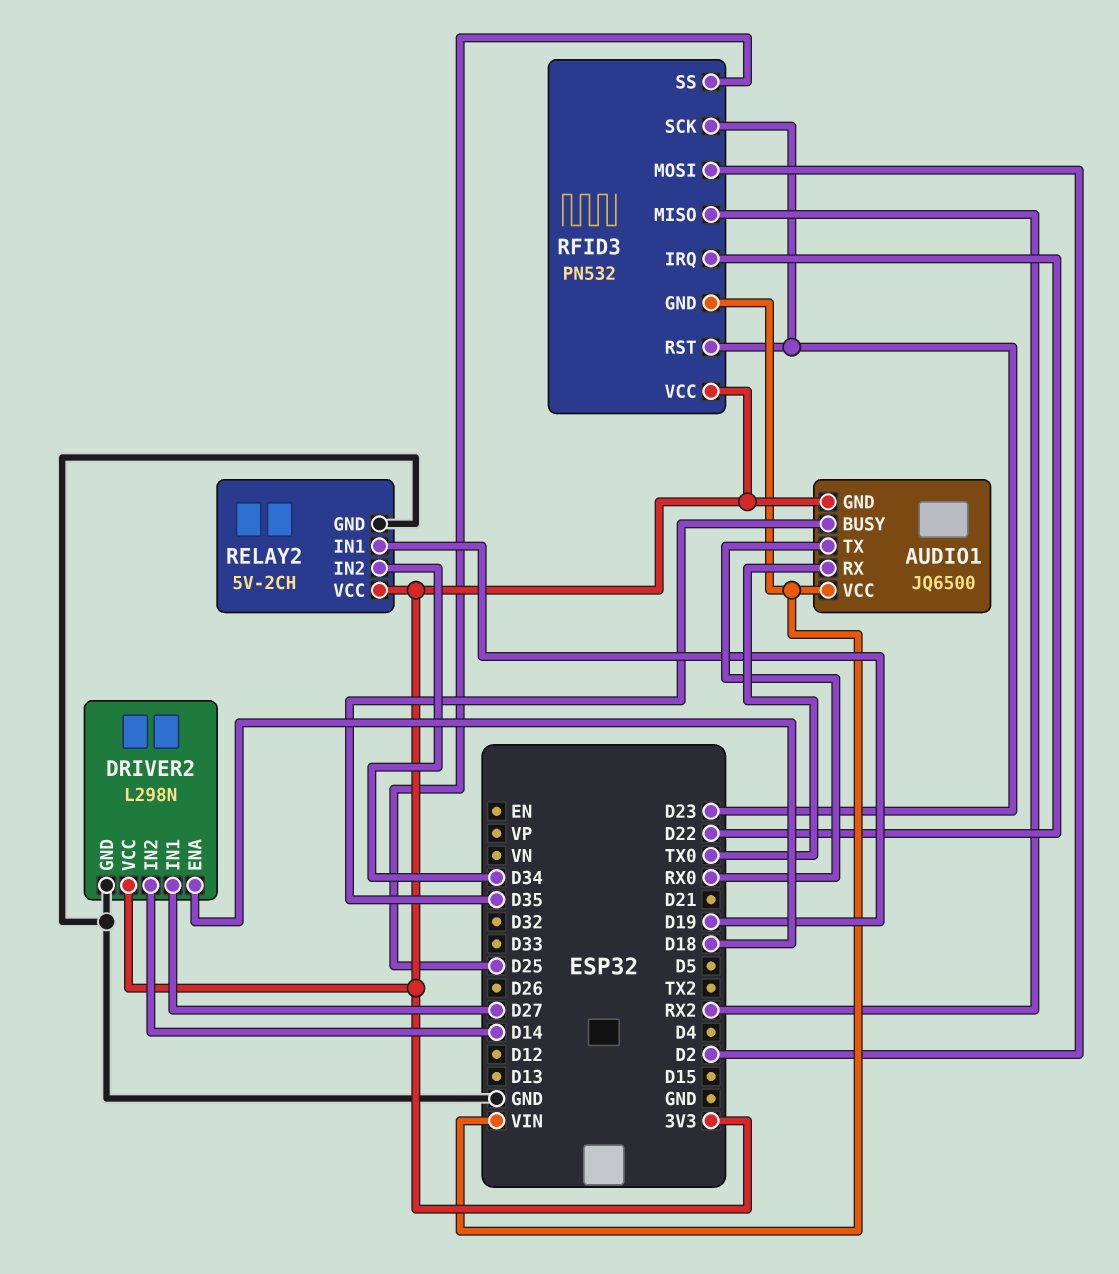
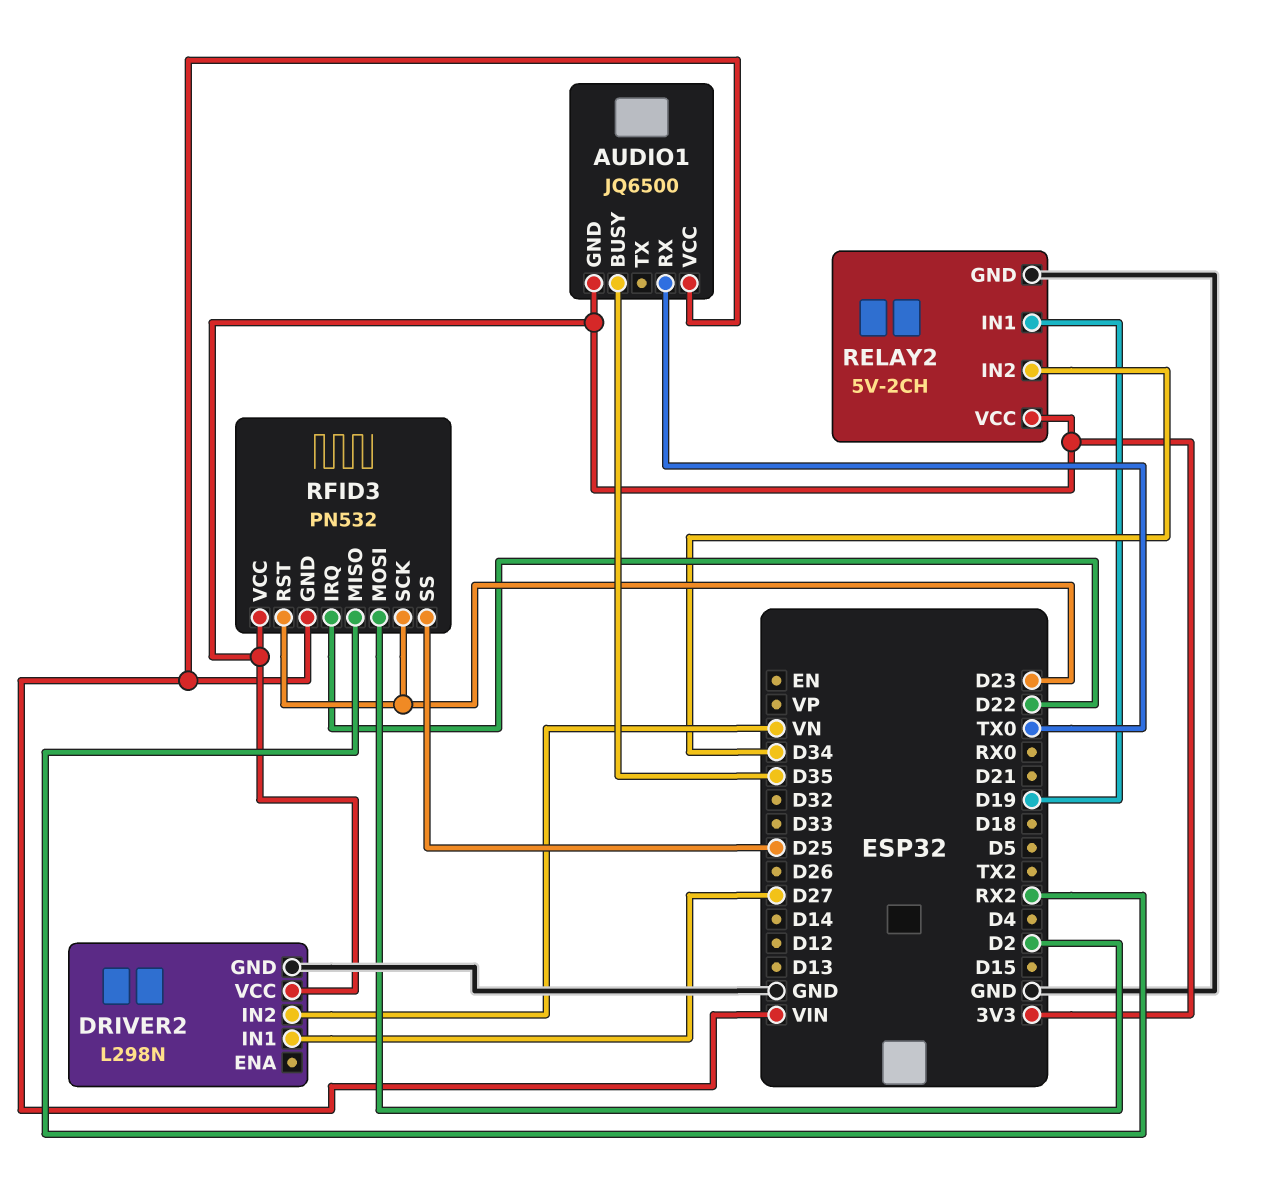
AUDIO1 pin TX: RX0 -> none
DRIVER2 pin ENA: D18 -> none
DRIVER2 pin IN2: D14 -> VN

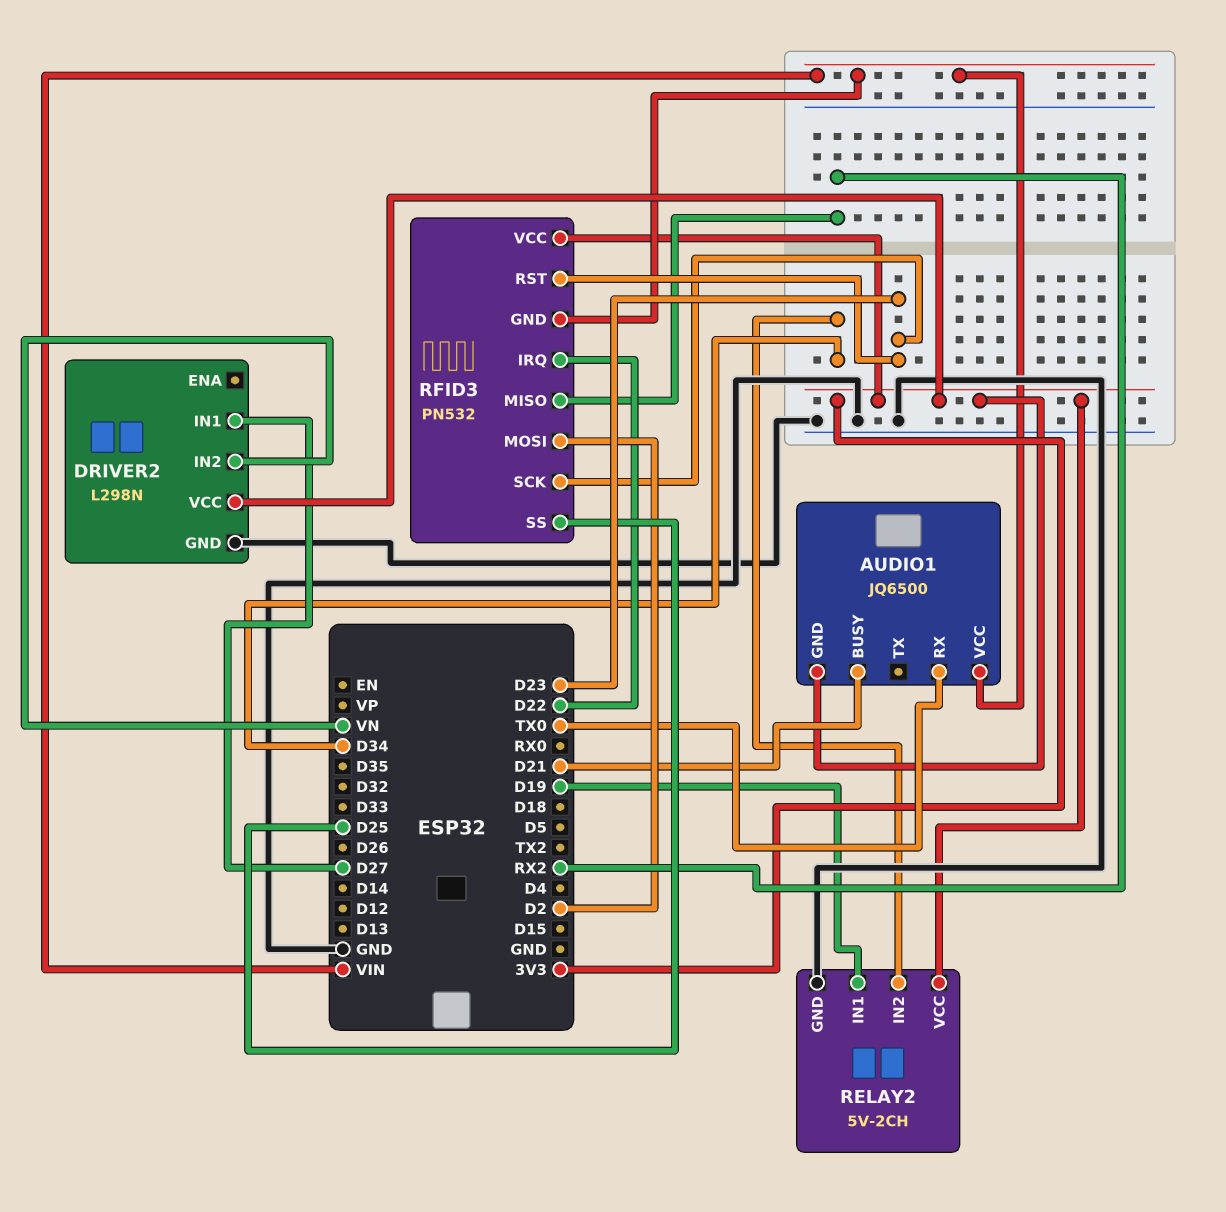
AUDIO1 pin BUSY: D35 -> D21

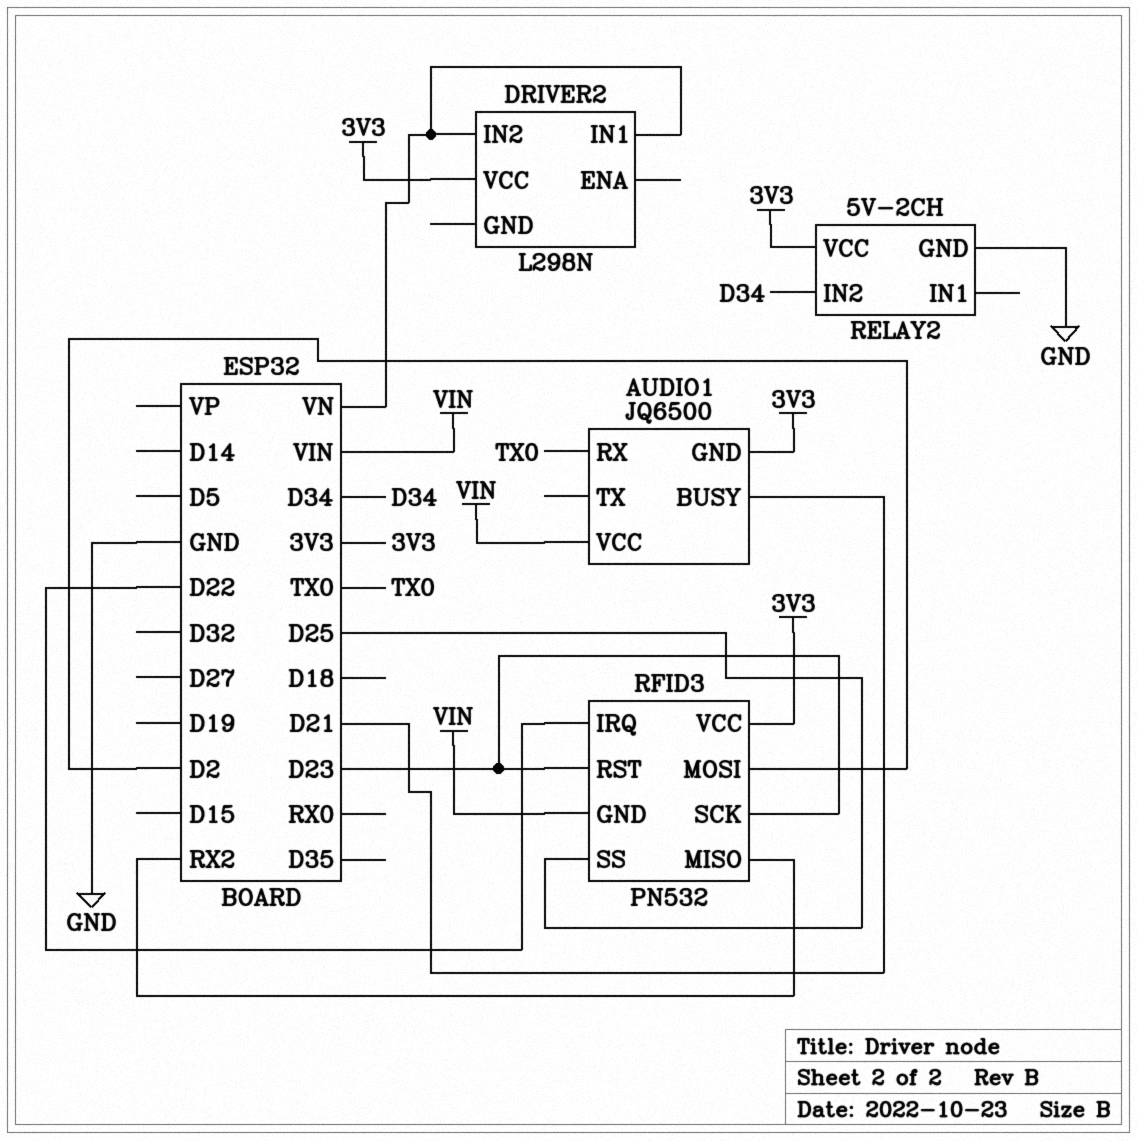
DRIVER2 pin GND: GND -> none
DRIVER2 pin IN1: D27 -> VN
RELAY2 pin IN1: D19 -> none

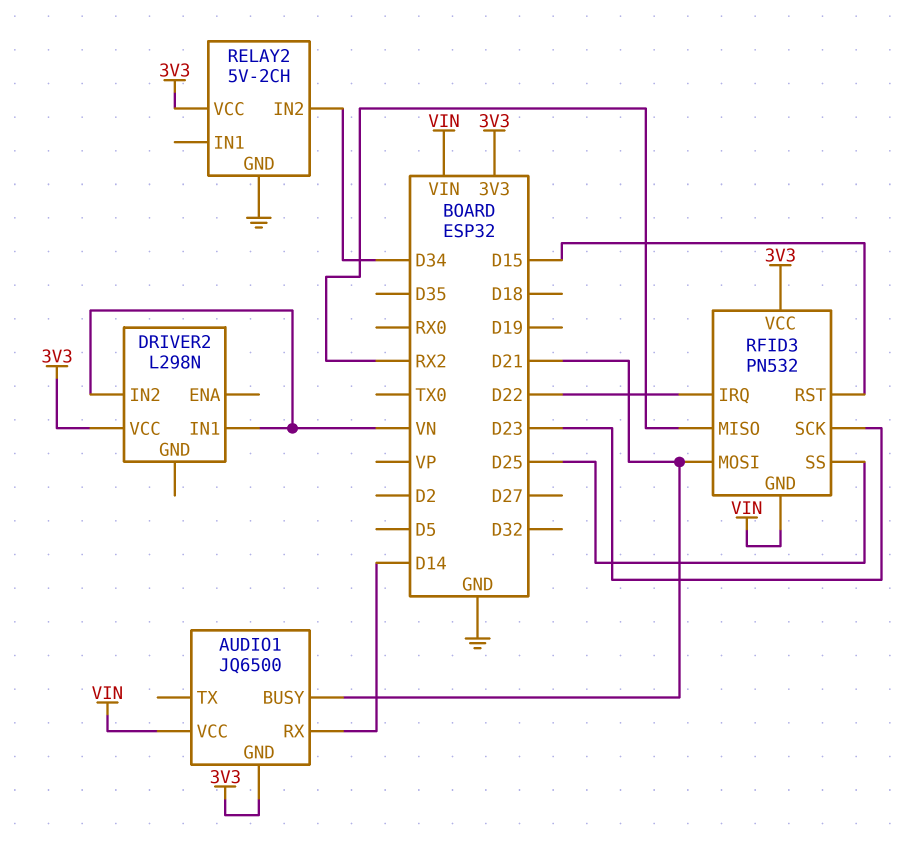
AUDIO1 pin RX: TX0 -> D14
RFID3 pin MOSI: D2 -> D21
RFID3 pin RST: D23 -> D15

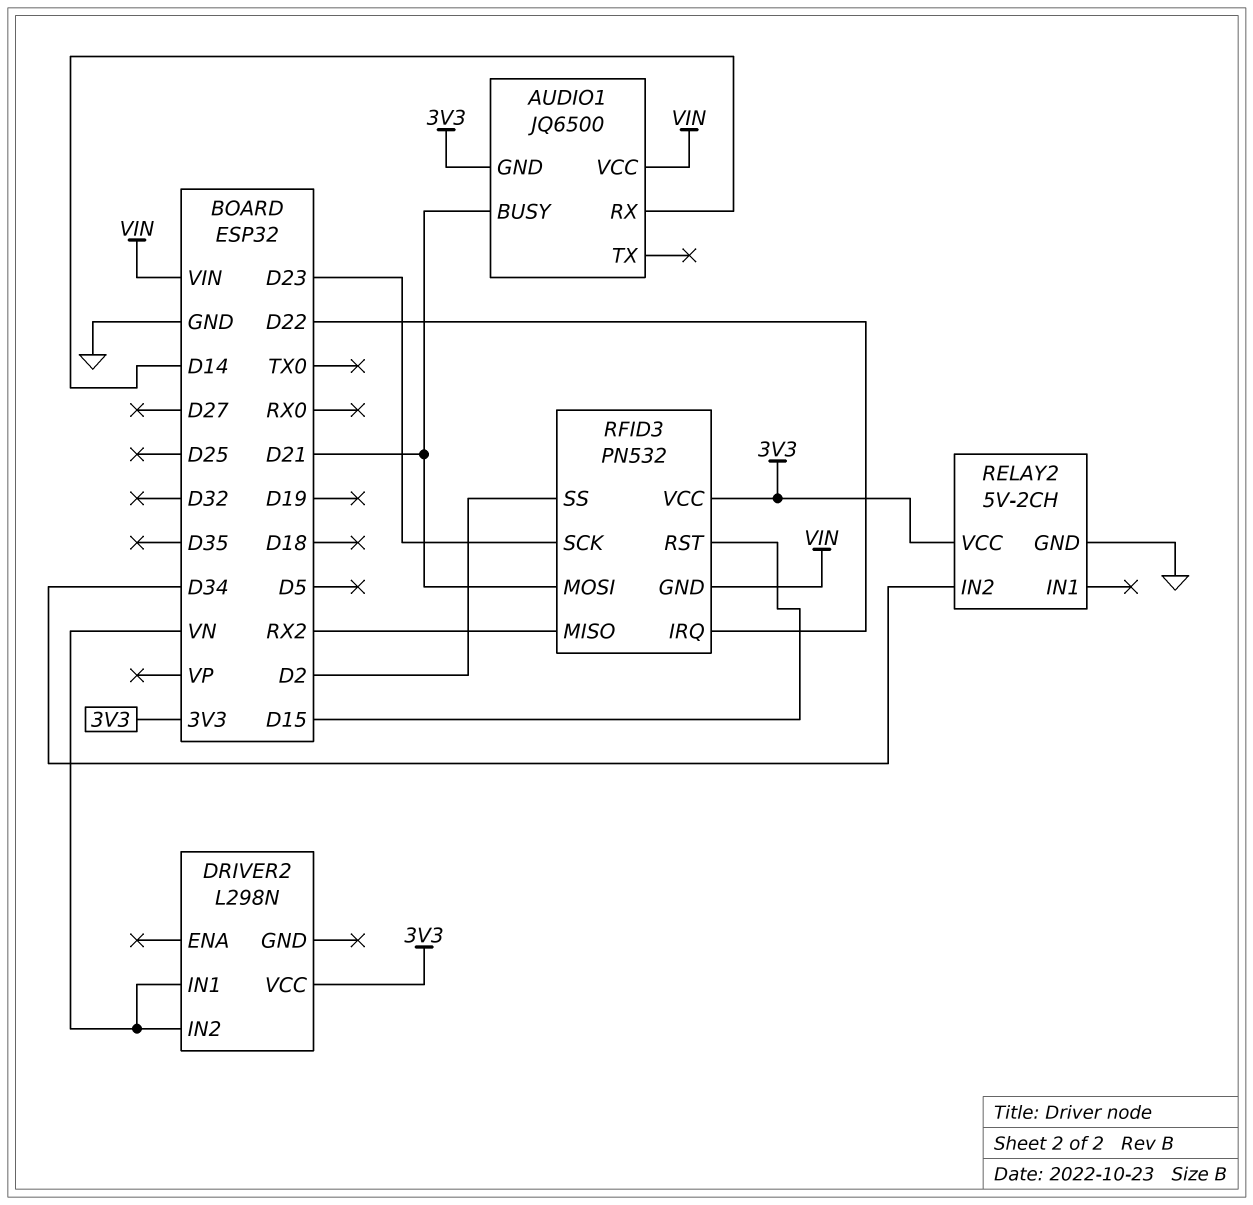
RFID3 pin SS: D25 -> D2

